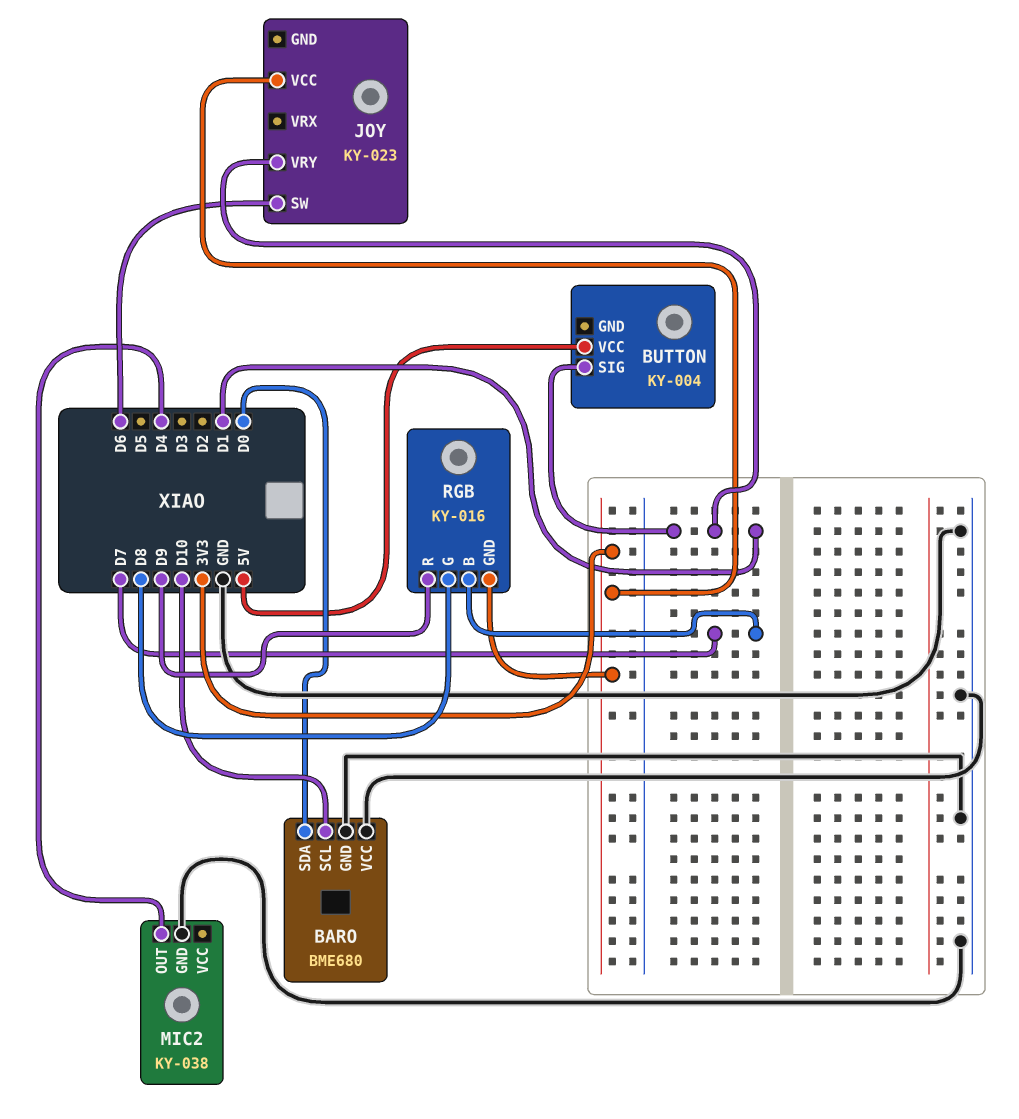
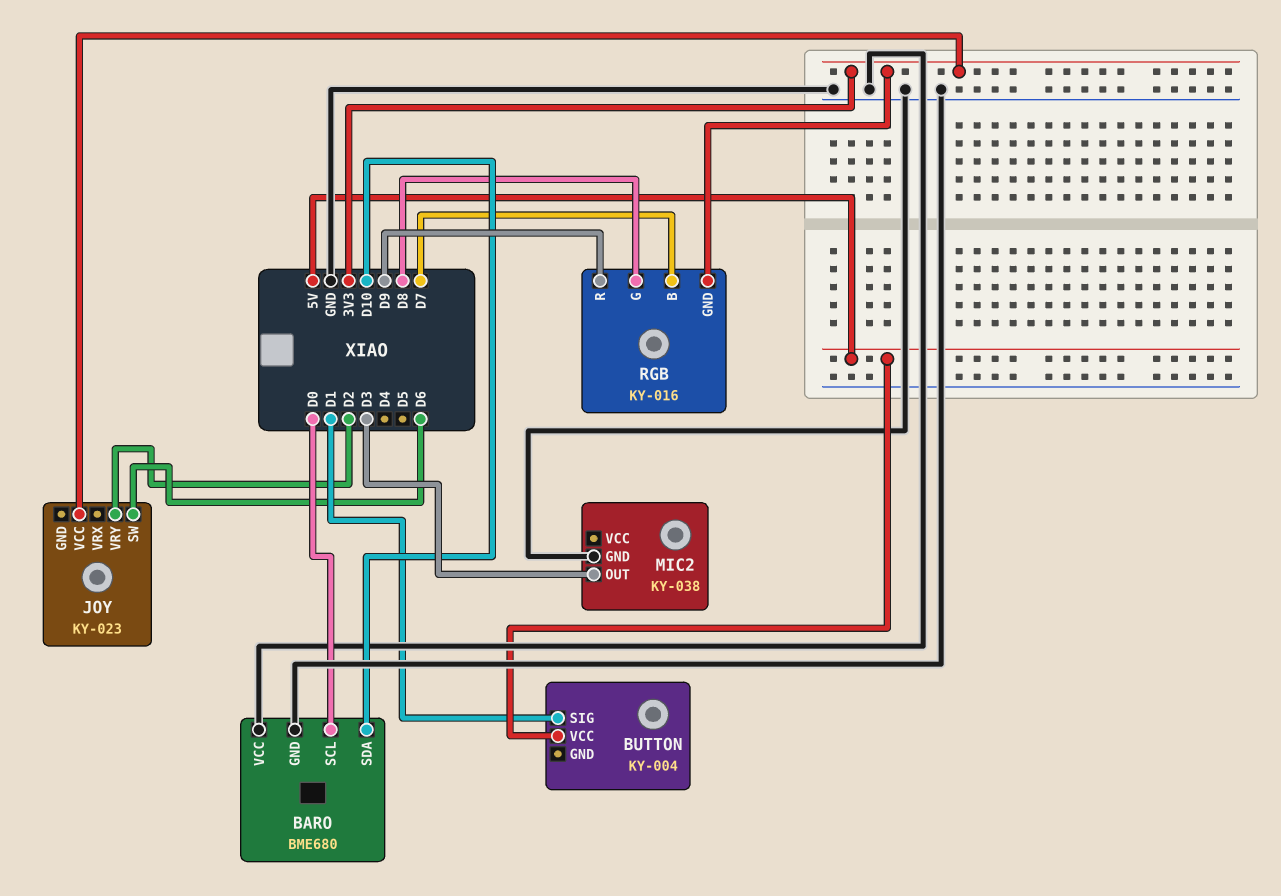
BARO pin SCL: D10 -> D0
BARO pin SDA: D0 -> D10
JOY pin VRY: D1 -> D2
MIC2 pin OUT: D4 -> D3

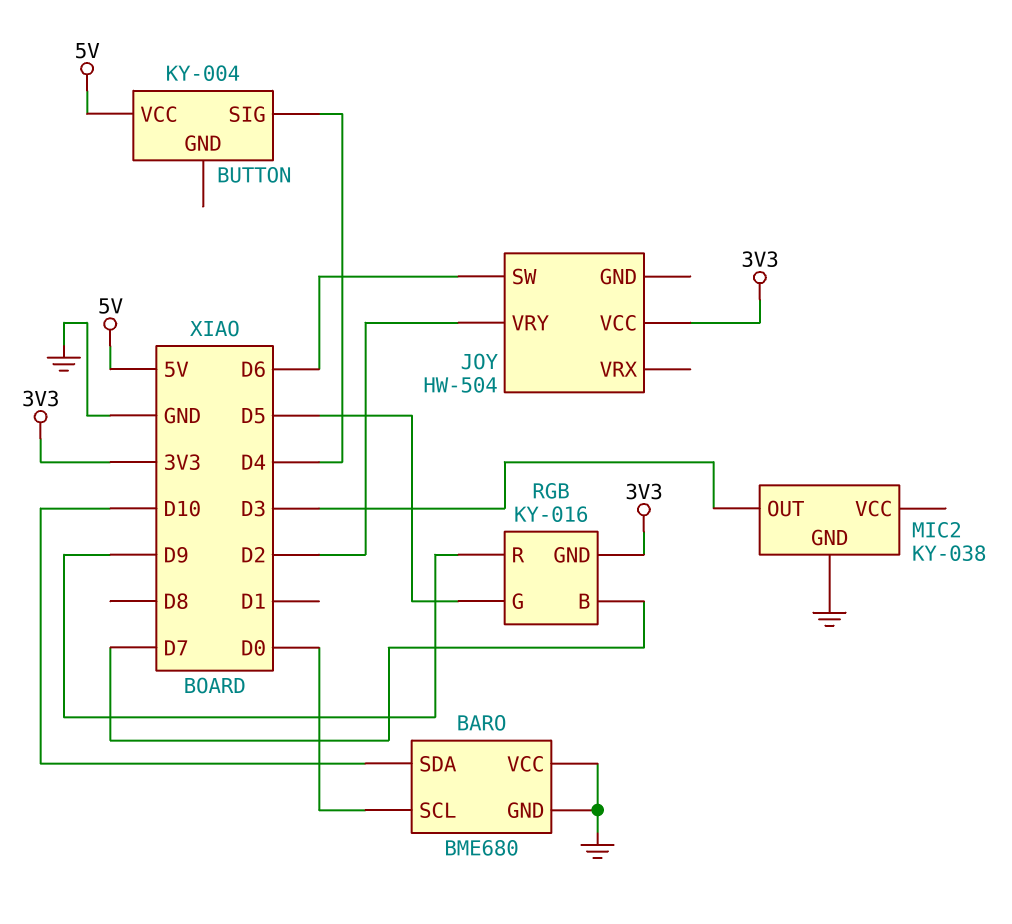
BUTTON pin SIG: D1 -> D4
JOY: KY-023 -> HW-504
RGB pin G: D8 -> D5

